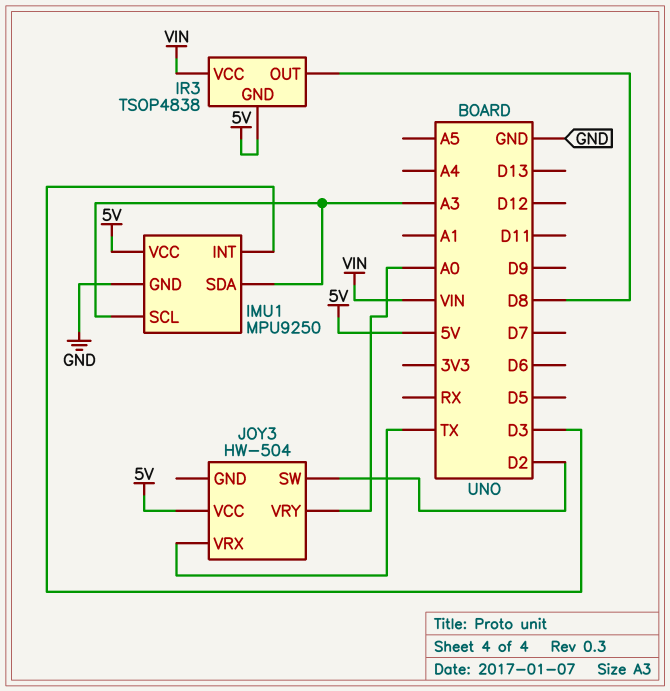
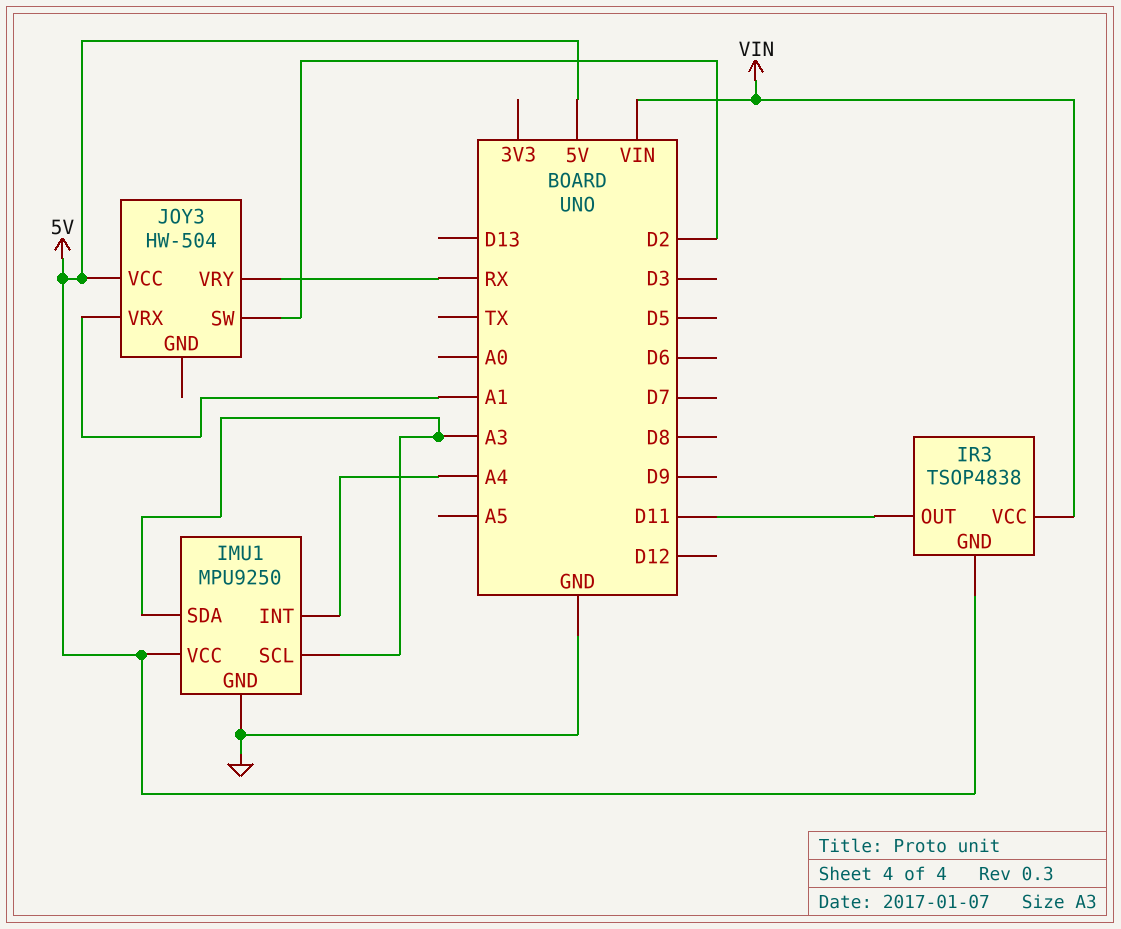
IMU1 pin INT: D3 -> A4
IR3 pin OUT: D8 -> D11
JOY3 pin VRX: TX -> A1
JOY3 pin VRY: A0 -> RX

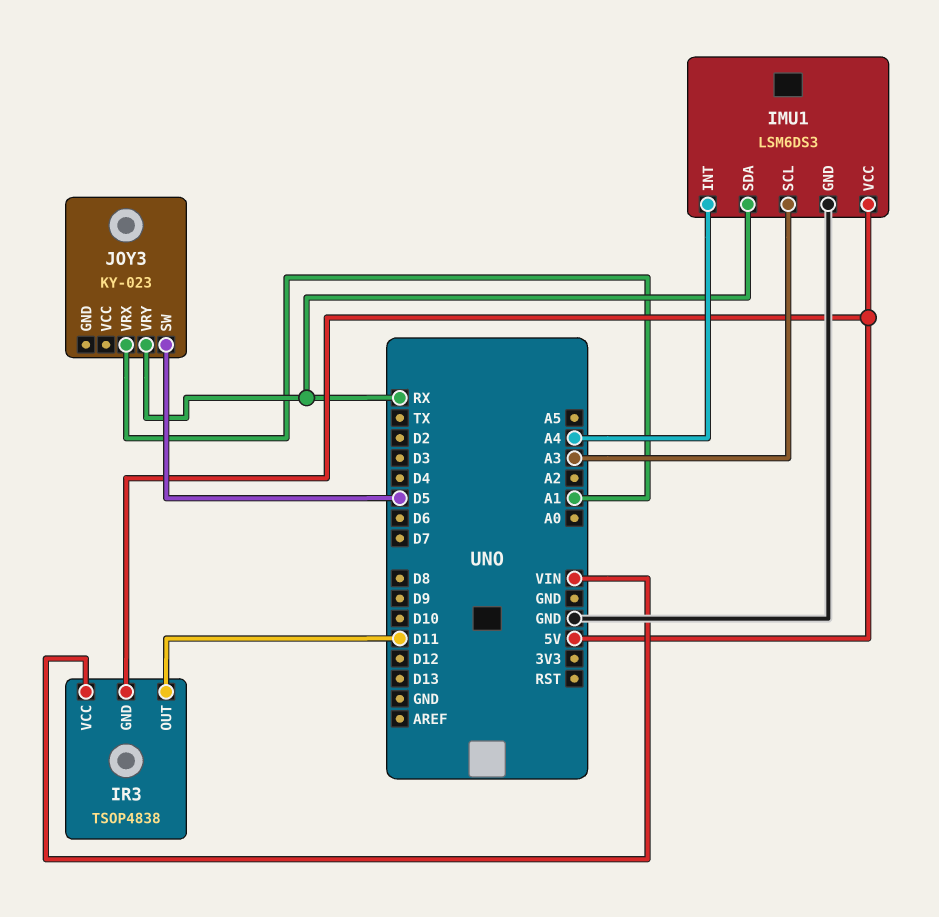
IMU1: MPU9250 -> LSM6DS3
IMU1 pin SDA: A3 -> RX
JOY3: HW-504 -> KY-023
JOY3 pin SW: D2 -> D5
JOY3 pin VCC: 5V -> none

